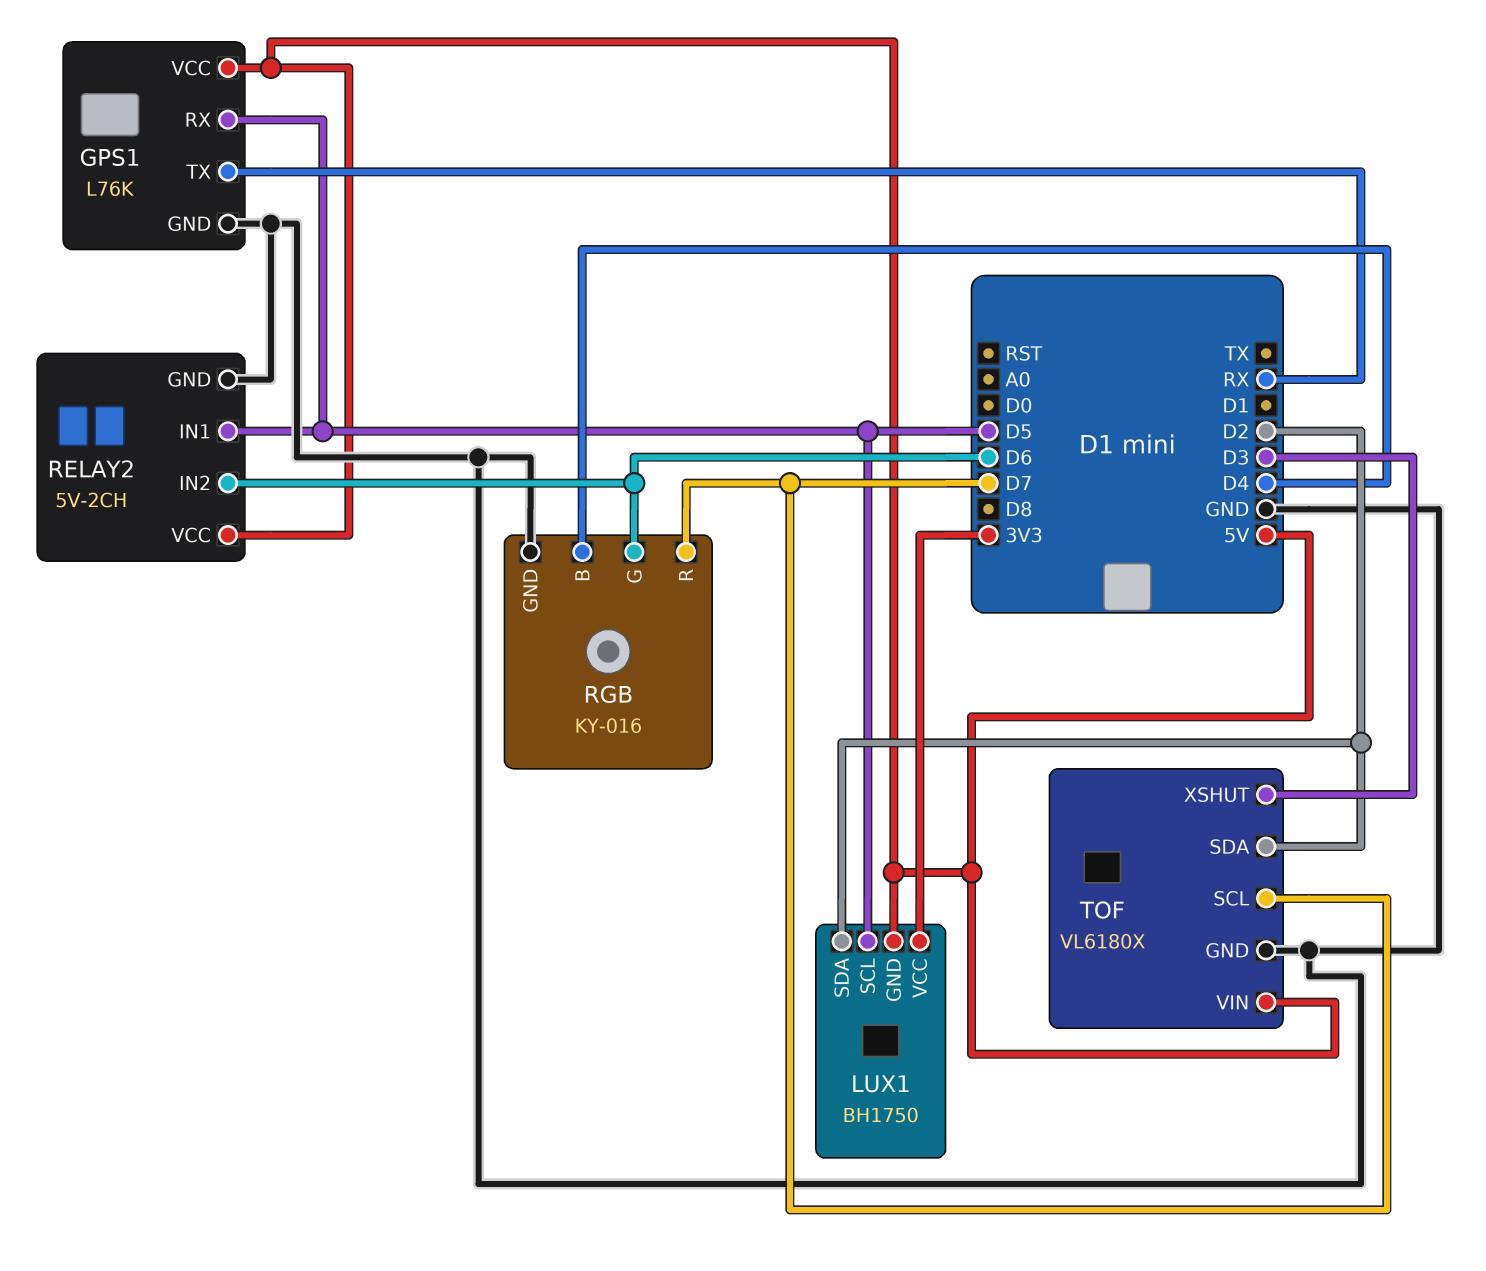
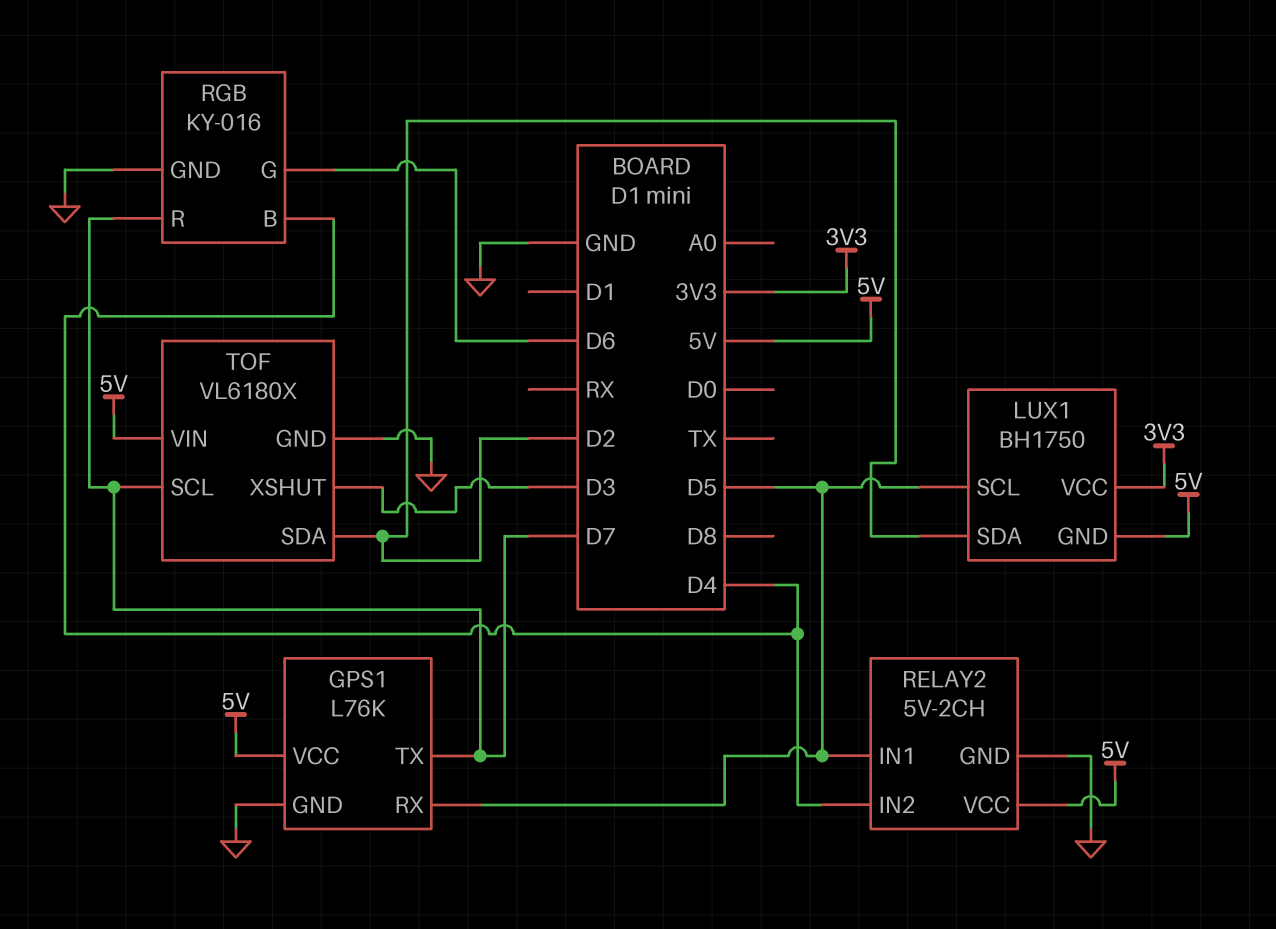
GPS1 pin TX: RX -> D7
RELAY2 pin IN2: D6 -> D4

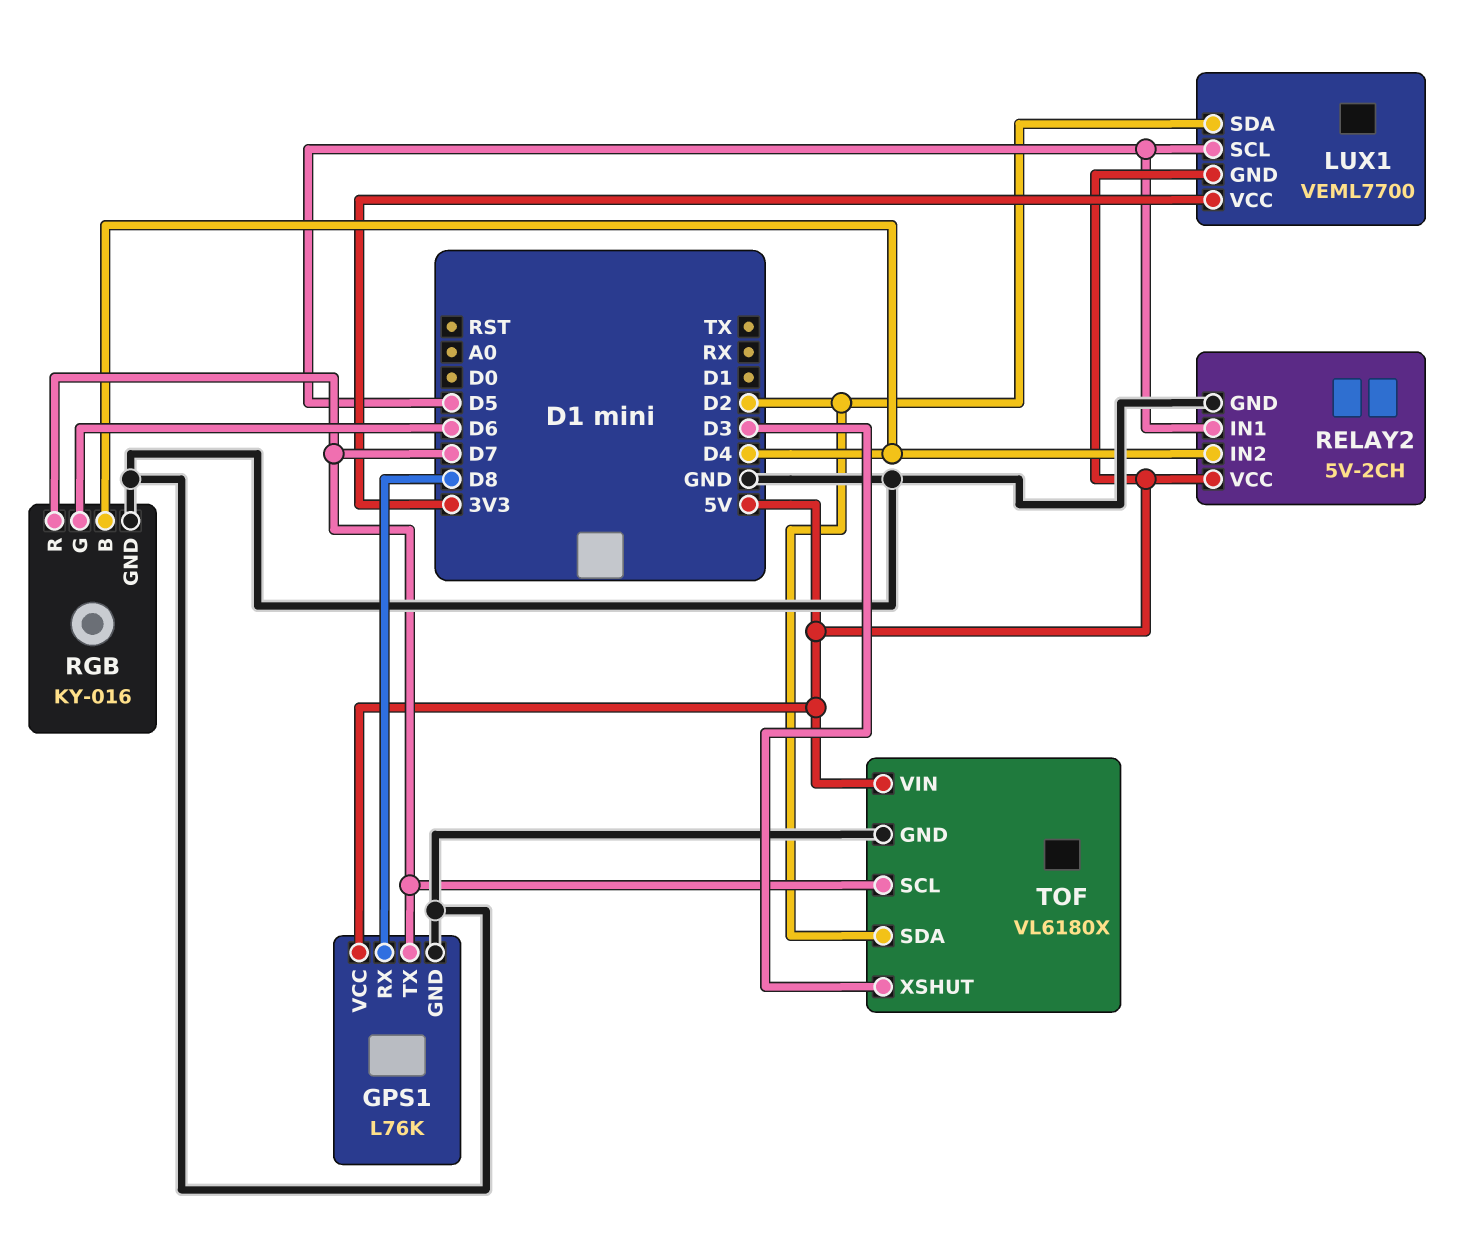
GPS1 pin RX: D5 -> D8
LUX1: BH1750 -> VEML7700

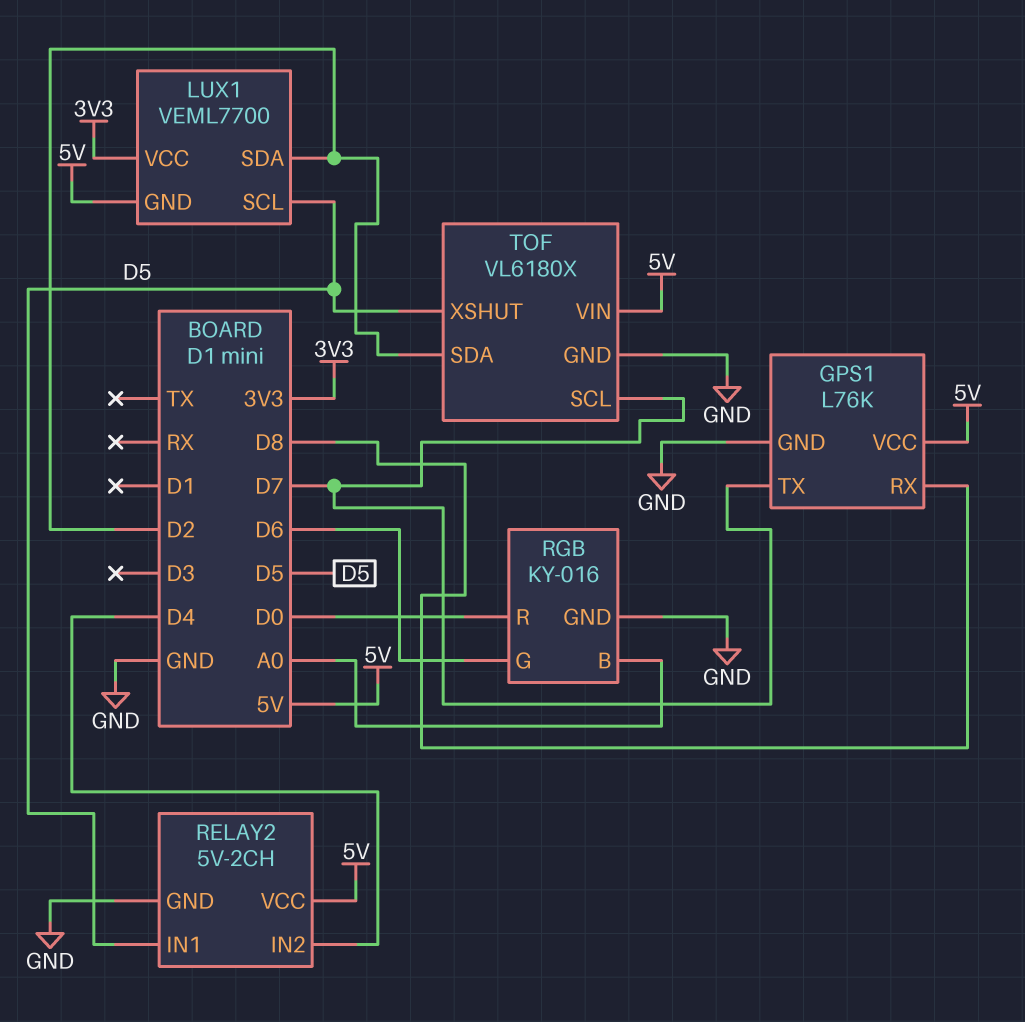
RGB pin B: D4 -> A0
RGB pin R: D7 -> D0
TOF pin XSHUT: D3 -> D5

